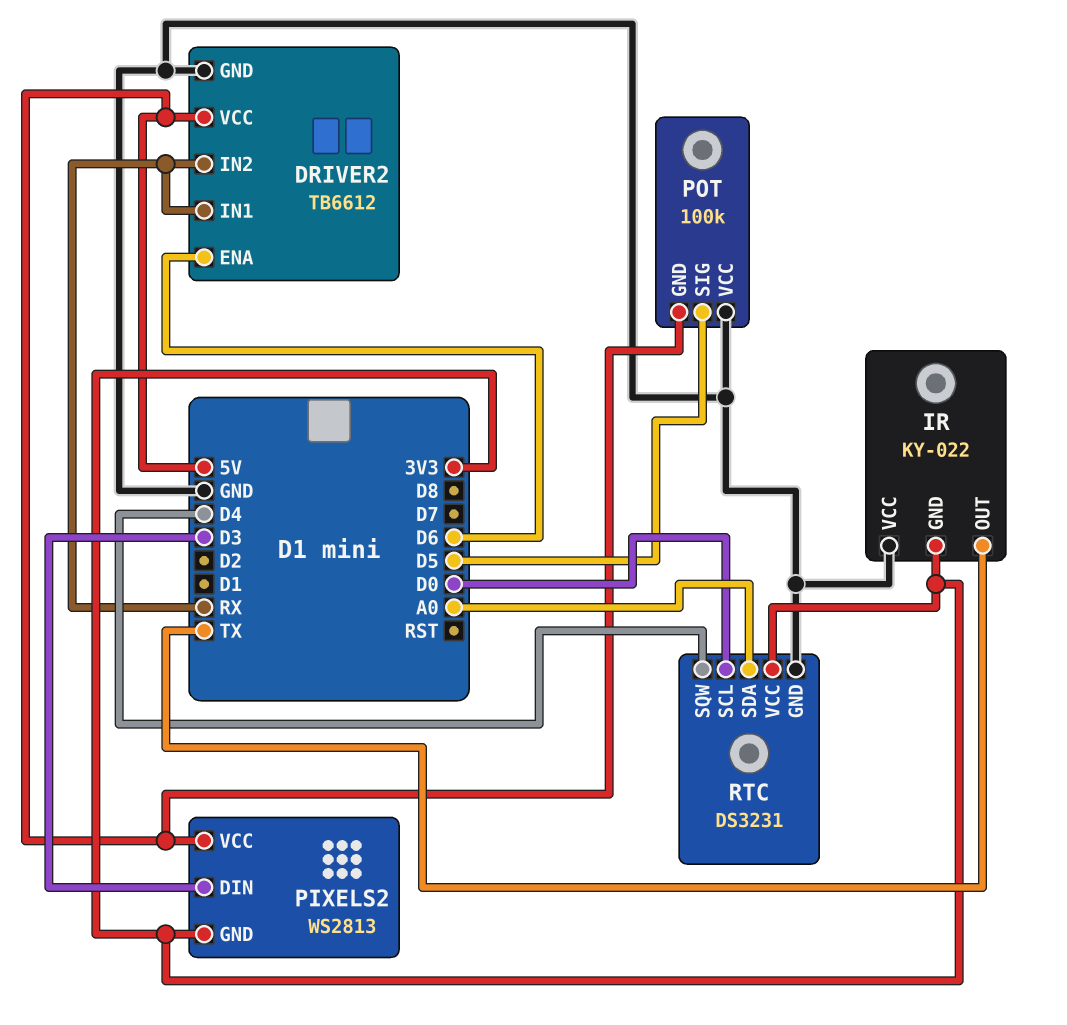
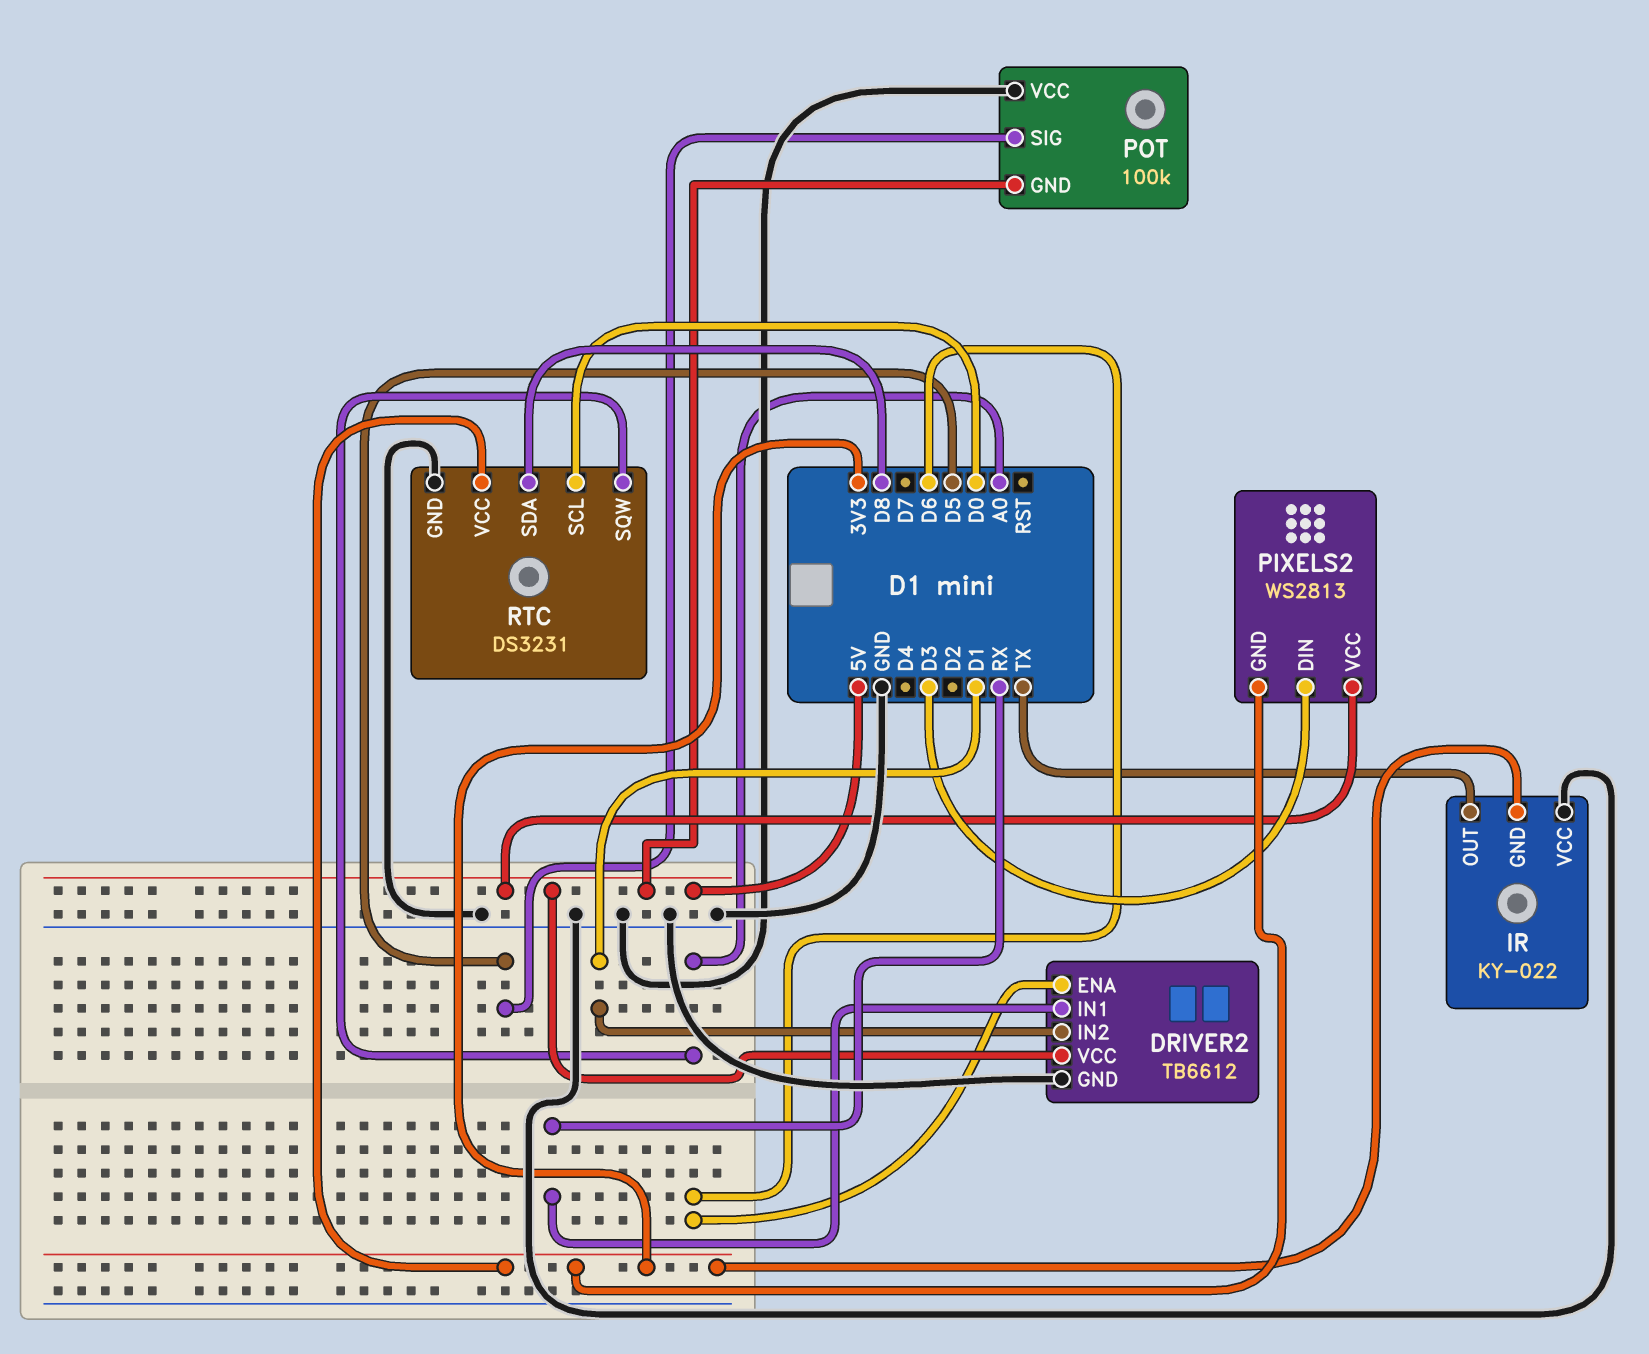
DRIVER2 pin IN2: RX -> D1
RTC pin SDA: A0 -> D8
RTC pin SQW: D4 -> A0

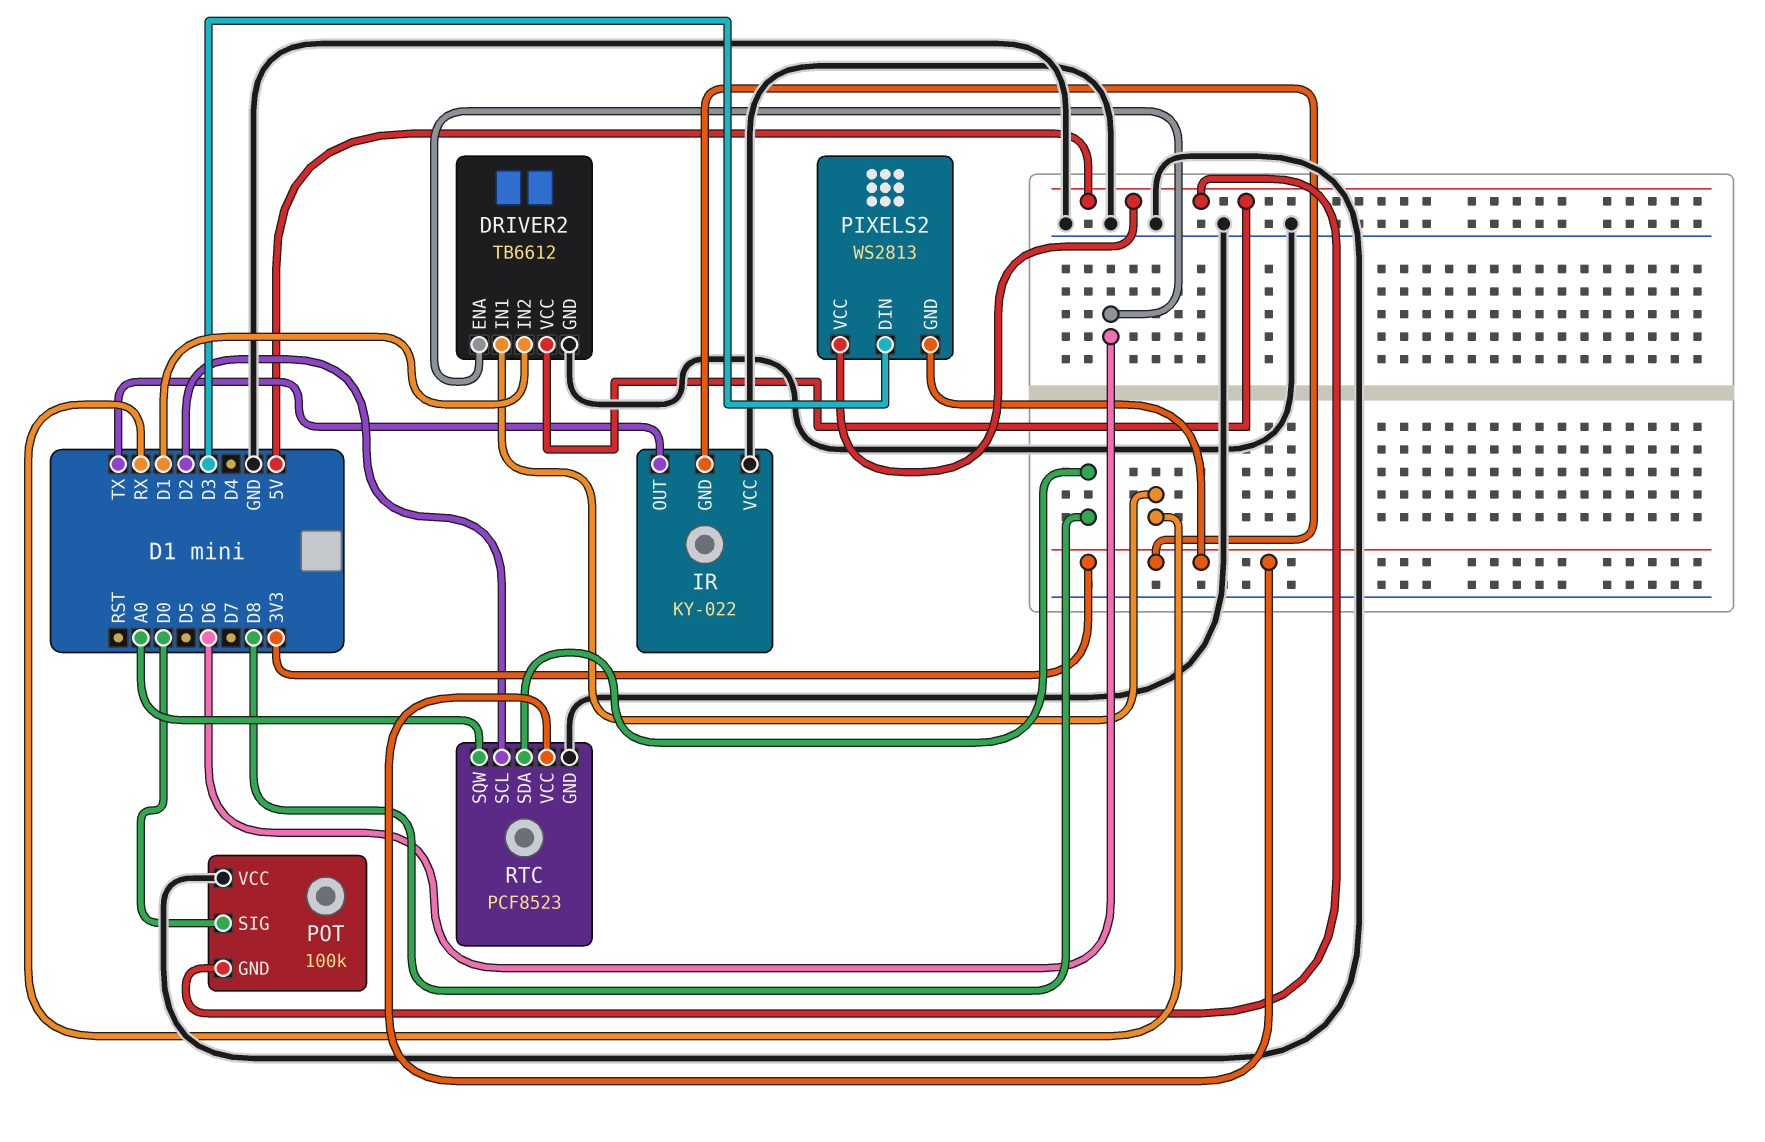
POT pin SIG: D5 -> D0
RTC: DS3231 -> PCF8523
RTC pin SCL: D0 -> D2

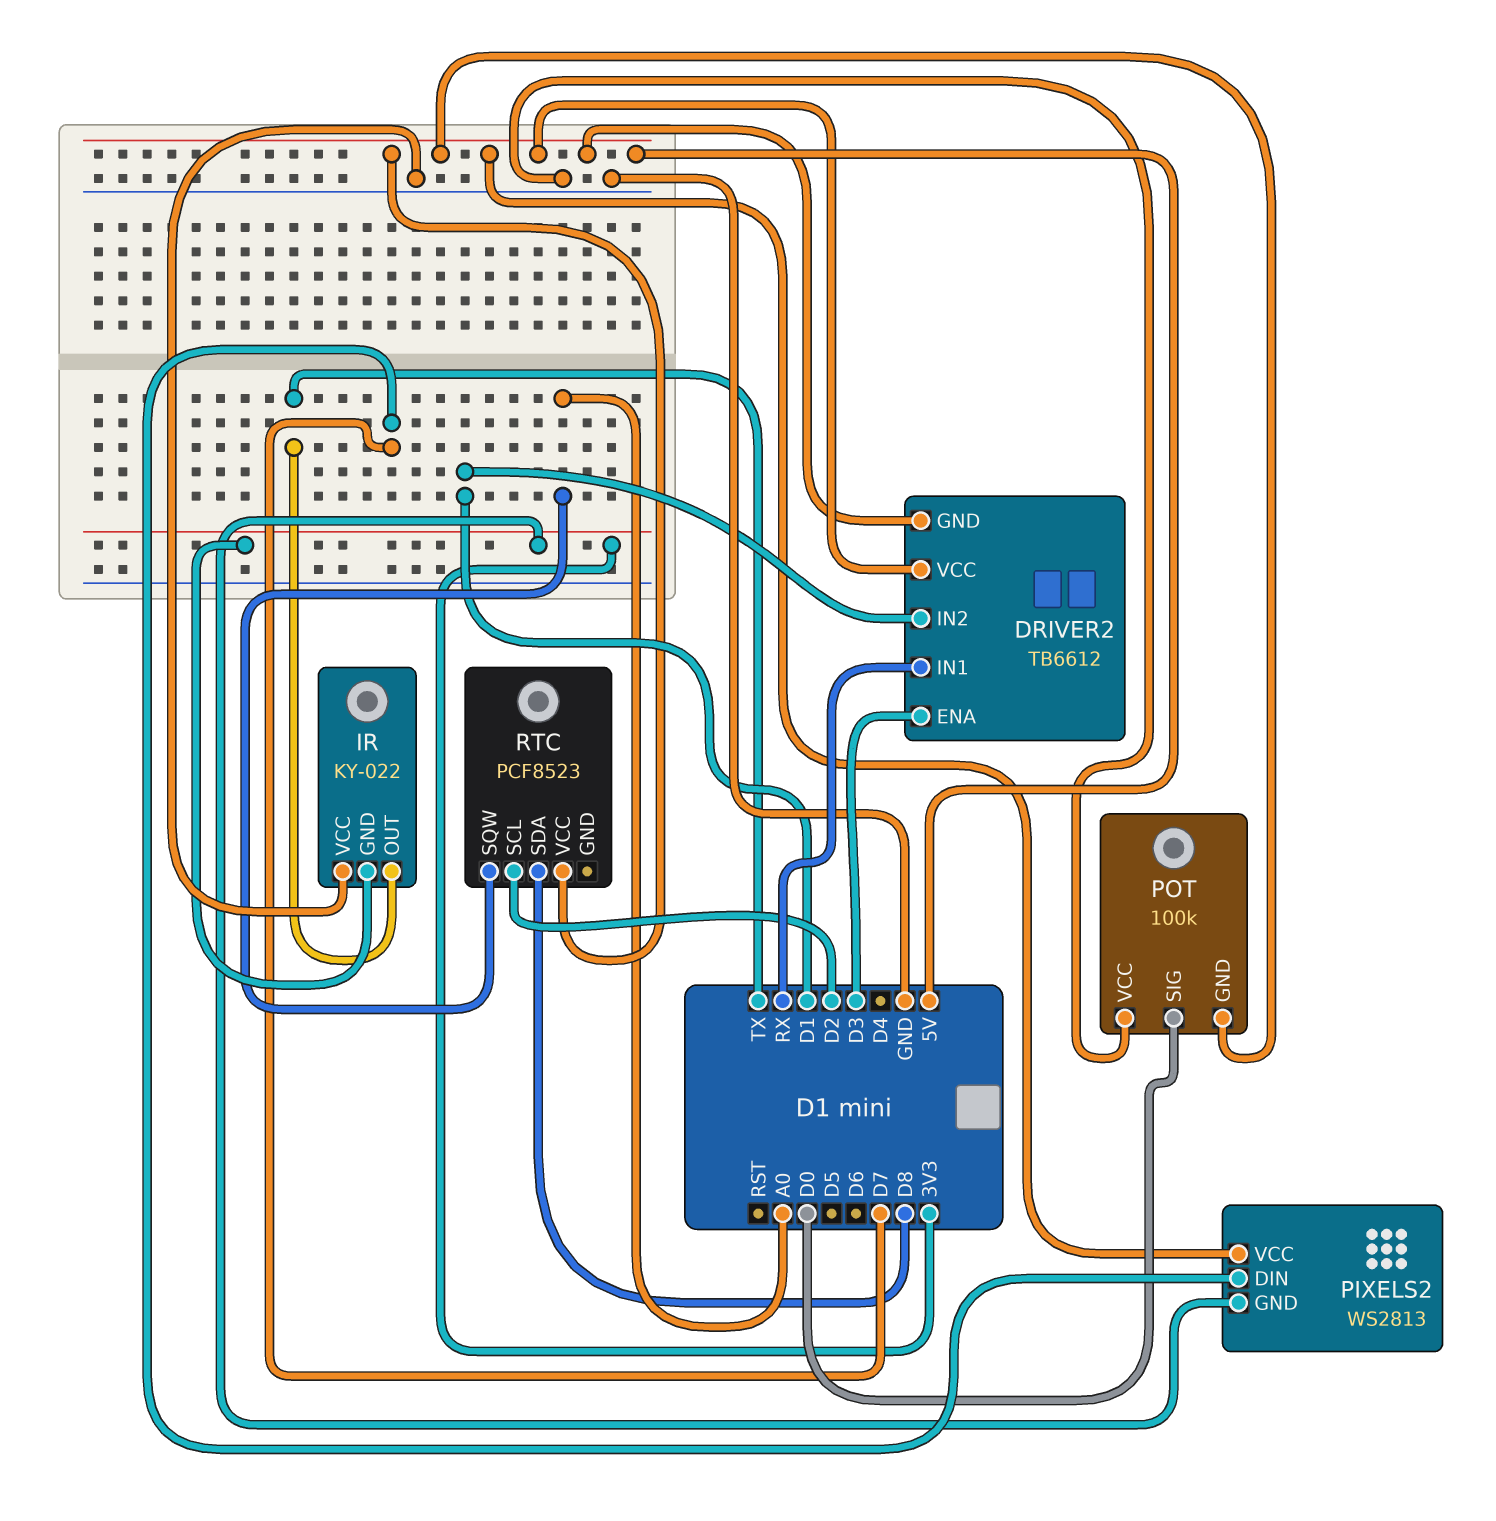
DRIVER2 pin ENA: D6 -> D3
DRIVER2 pin GND: GND -> 5V
PIXELS2 pin DIN: D3 -> D7
RTC pin GND: GND -> none
RTC pin VCC: 3V3 -> 5V

